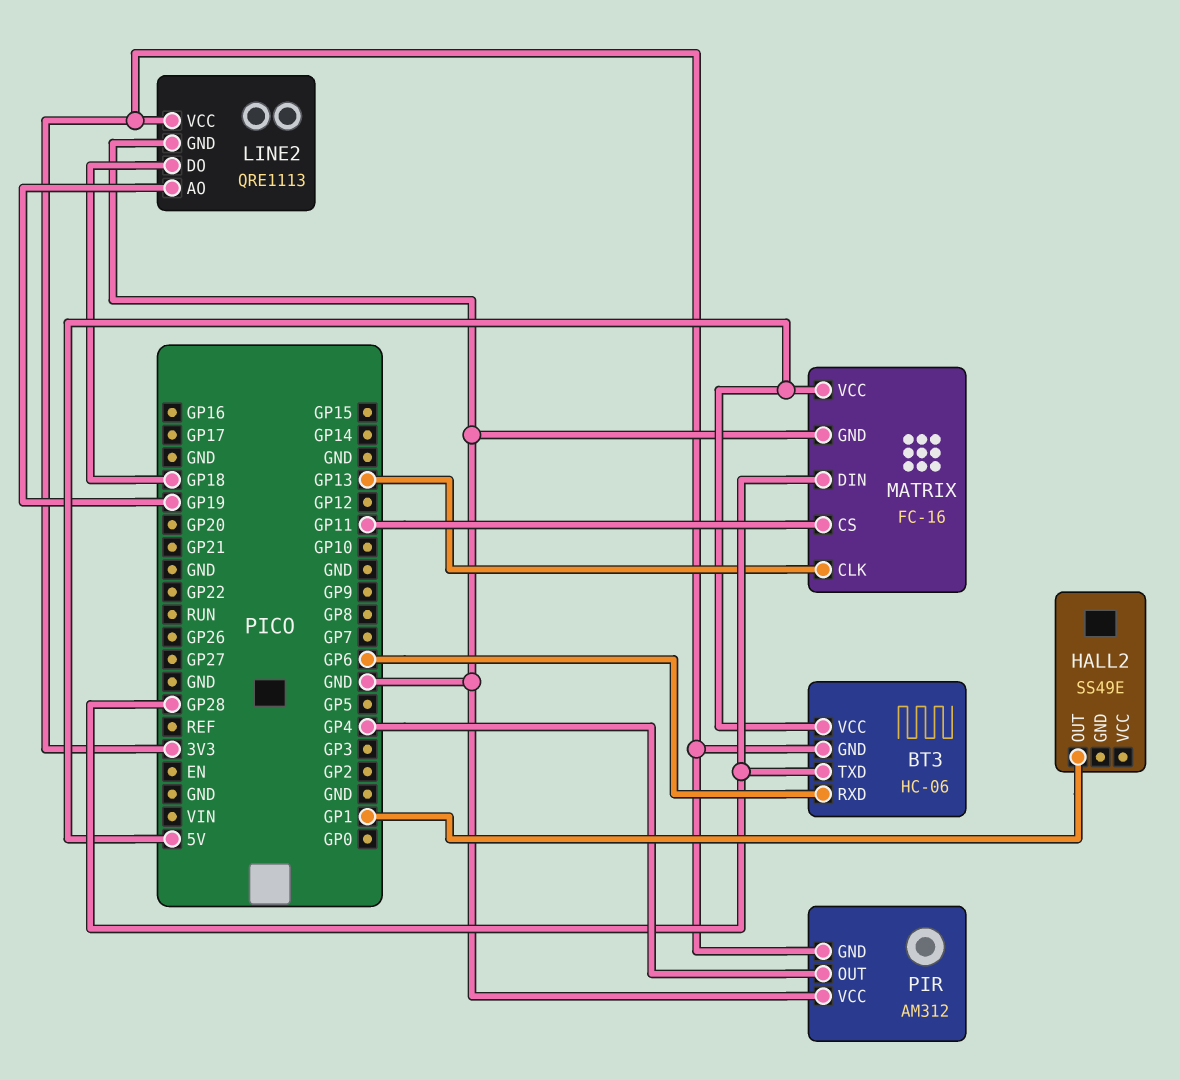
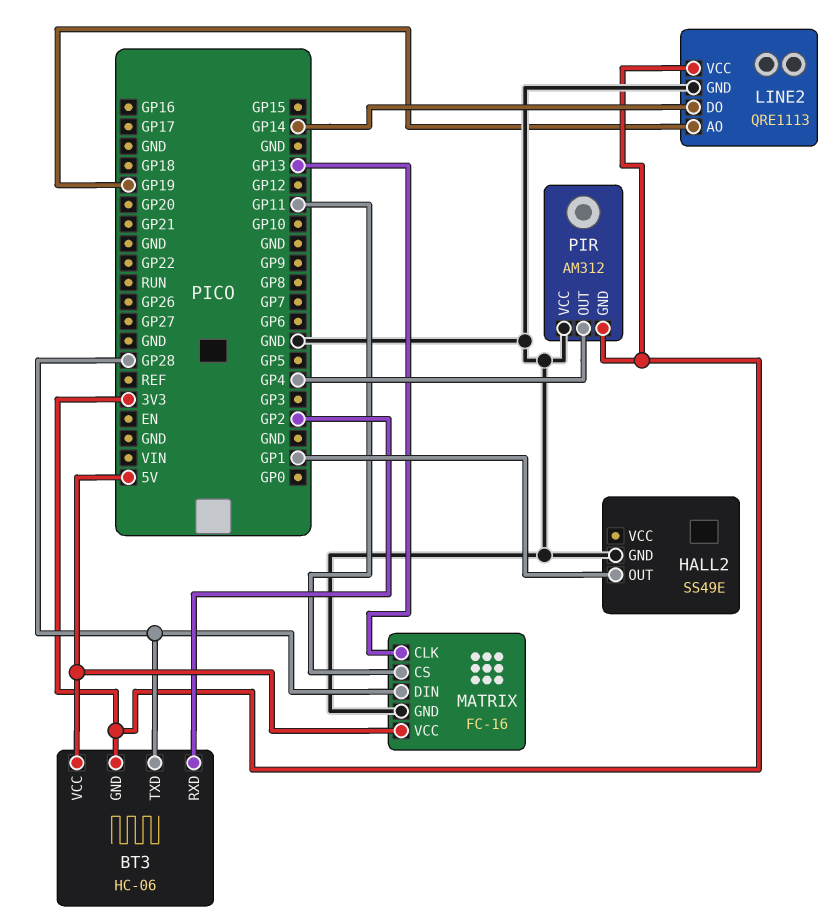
BT3 pin RXD: GP6 -> GP2
HALL2 pin GND: none -> GND
LINE2 pin DO: GP18 -> GP14

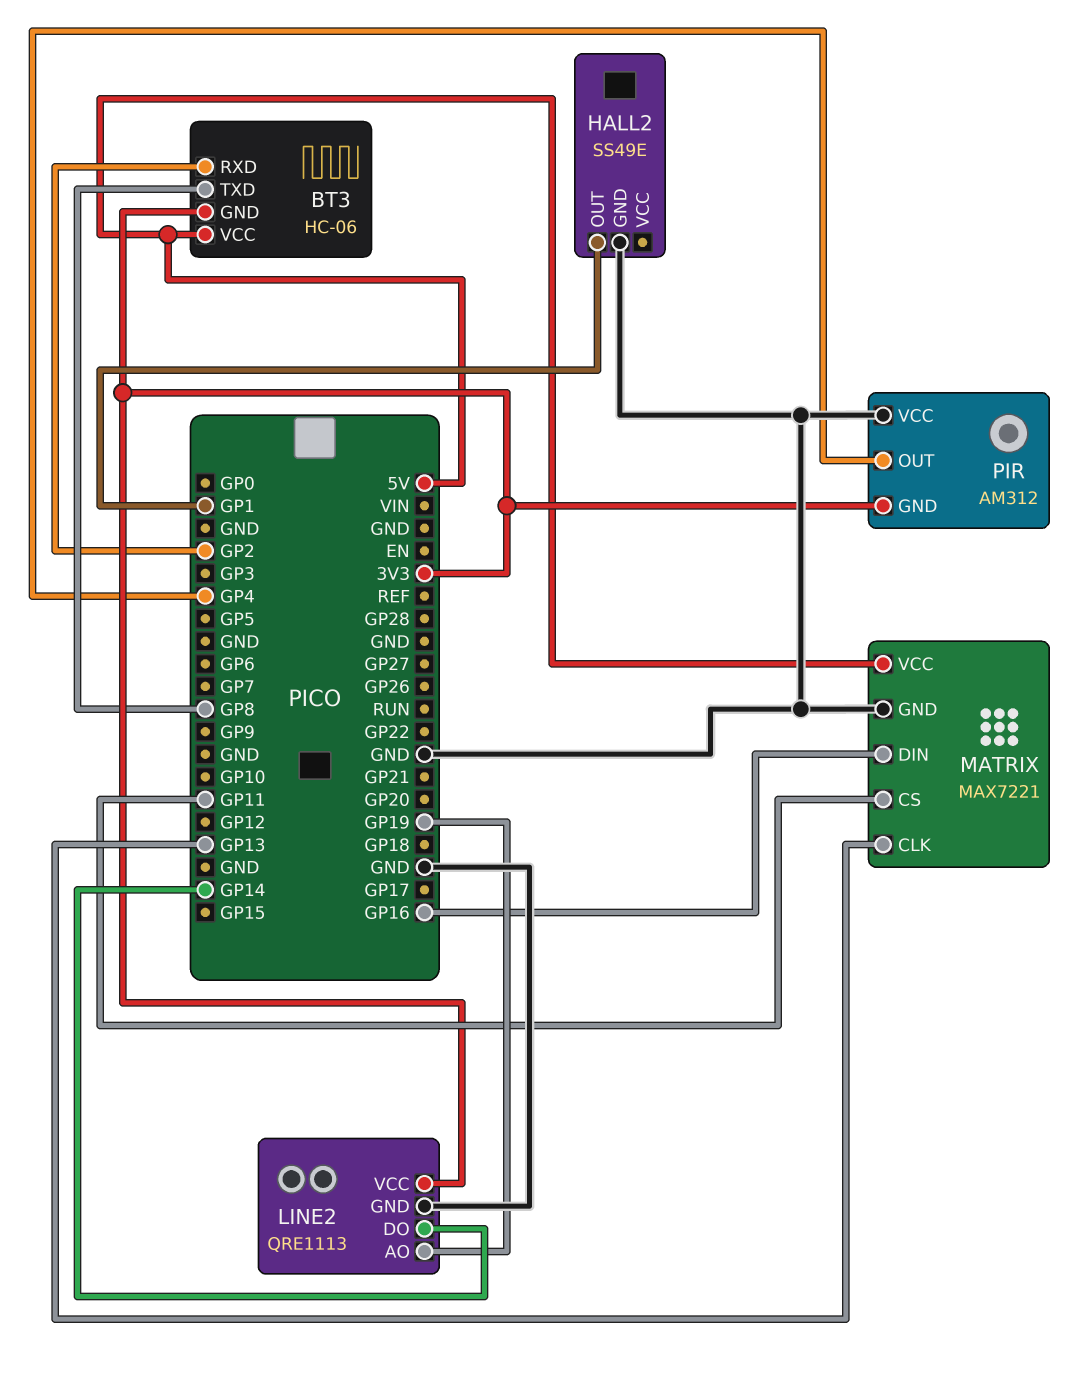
BT3 pin TXD: GP28 -> GP8
MATRIX: FC-16 -> MAX7221
MATRIX pin DIN: GP28 -> GP16

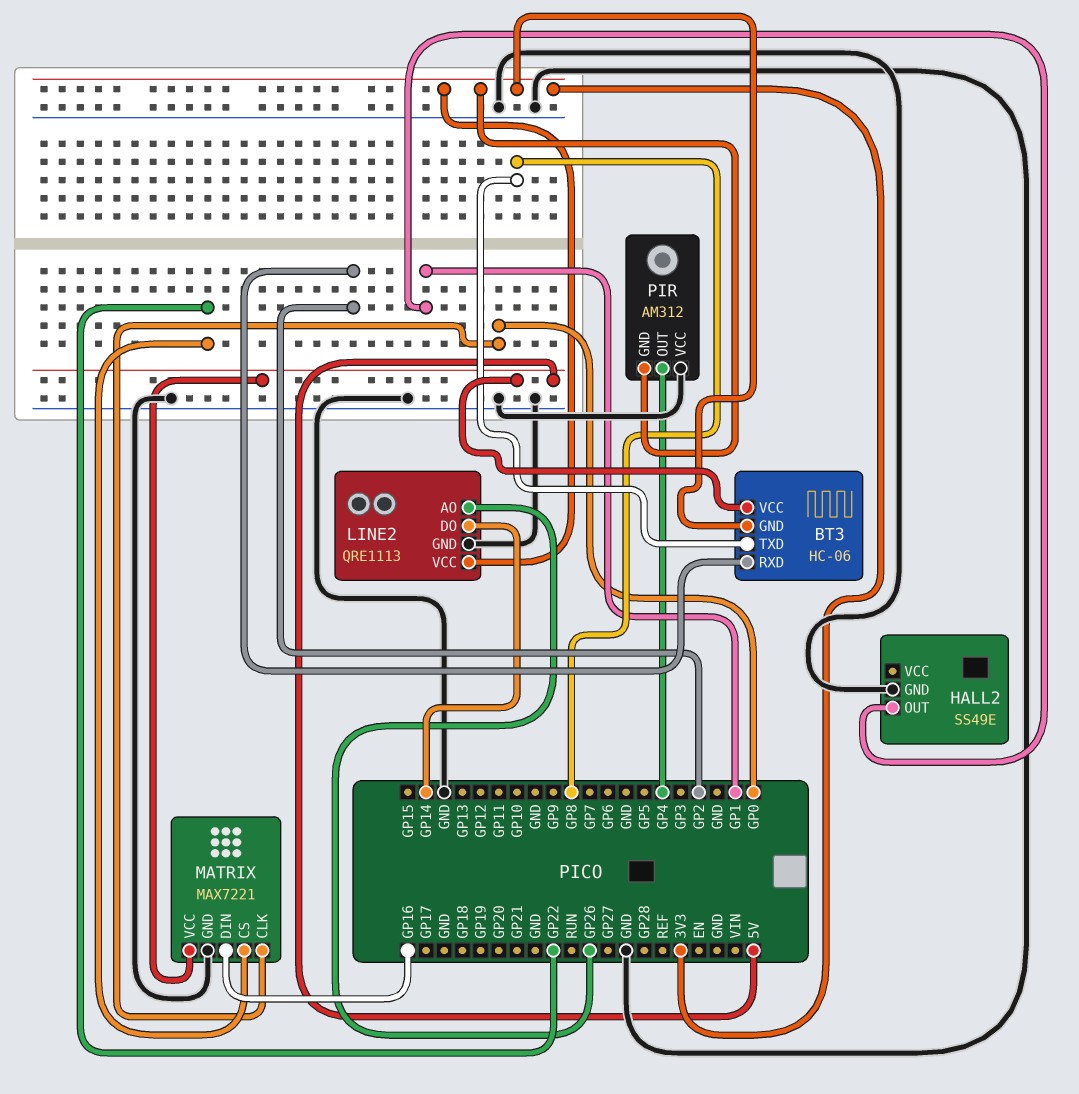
LINE2 pin AO: GP19 -> GP26
MATRIX pin CLK: GP13 -> GP0
MATRIX pin CS: GP11 -> GP22

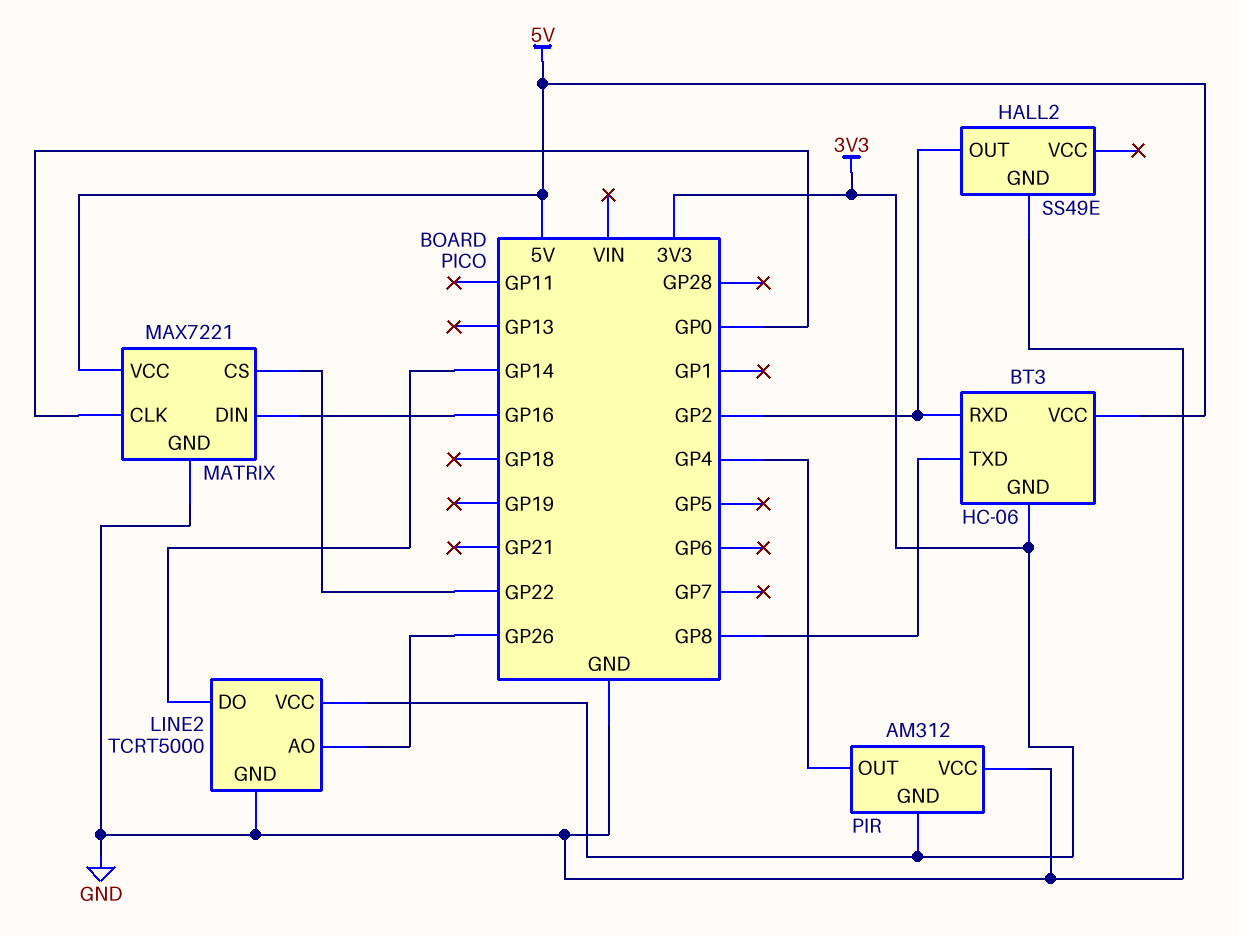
HALL2 pin OUT: GP1 -> GP2
LINE2: QRE1113 -> TCRT5000

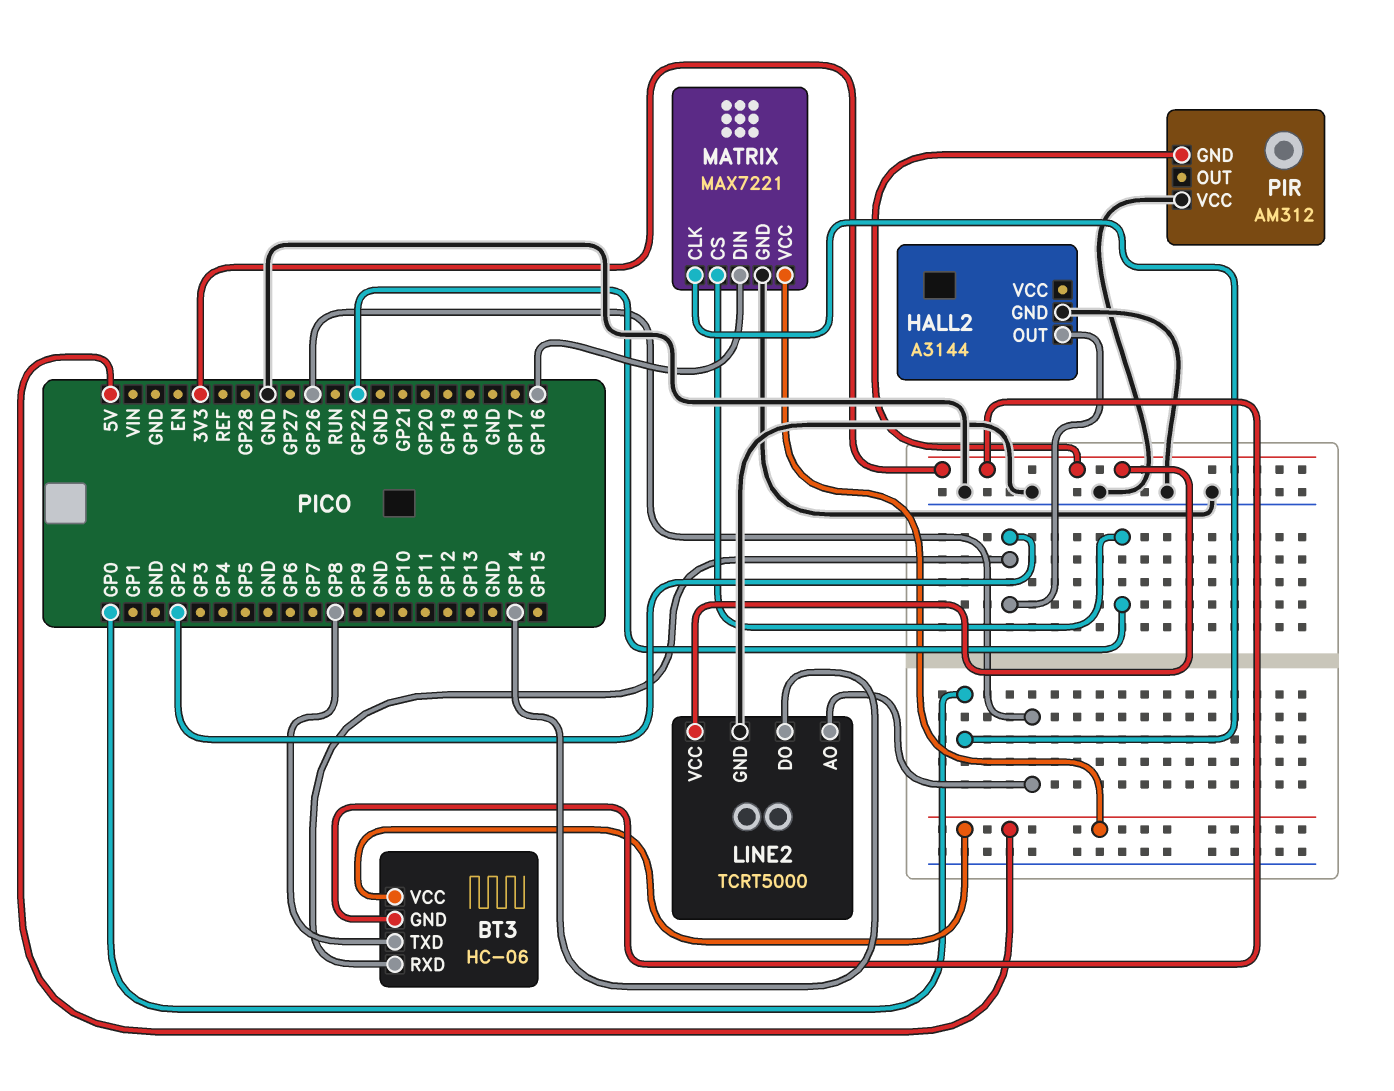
HALL2: SS49E -> A3144
PIR pin OUT: GP4 -> none

